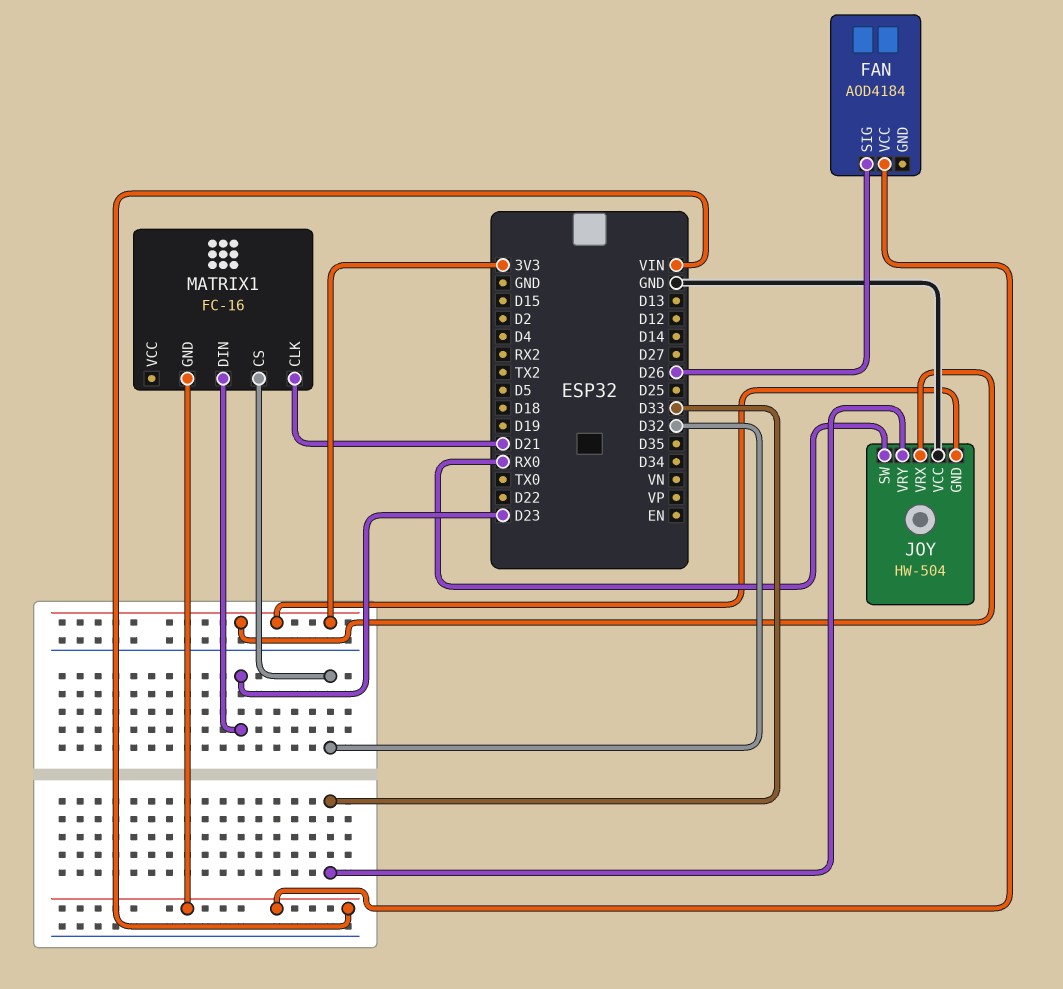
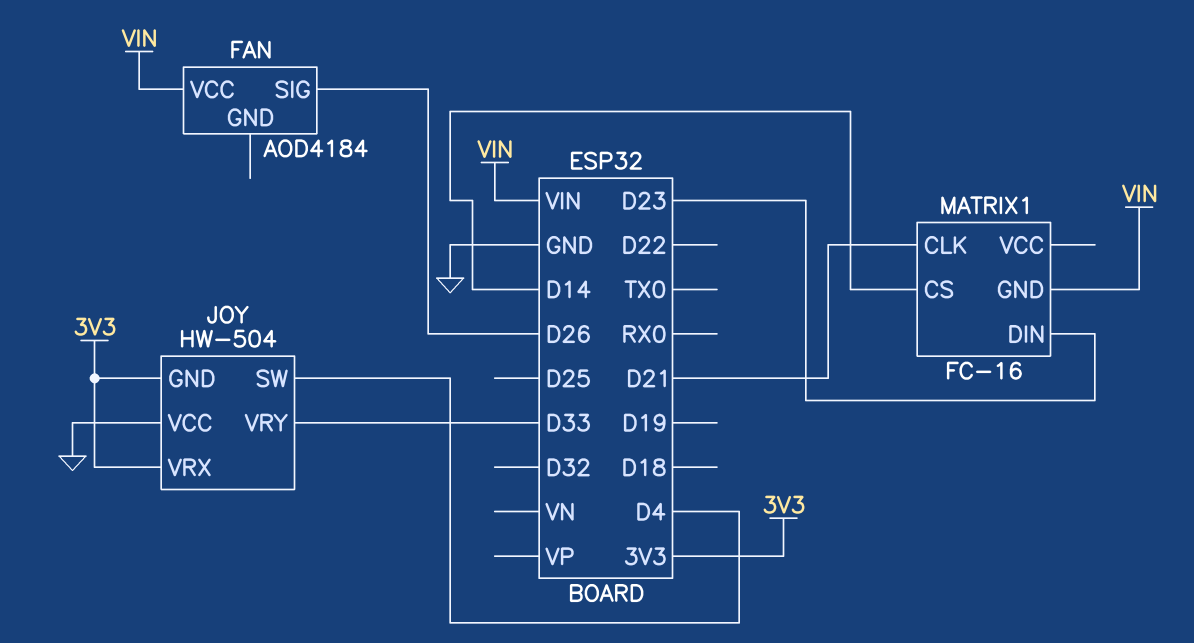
JOY pin SW: RX0 -> D4
MATRIX1 pin CS: D32 -> D14

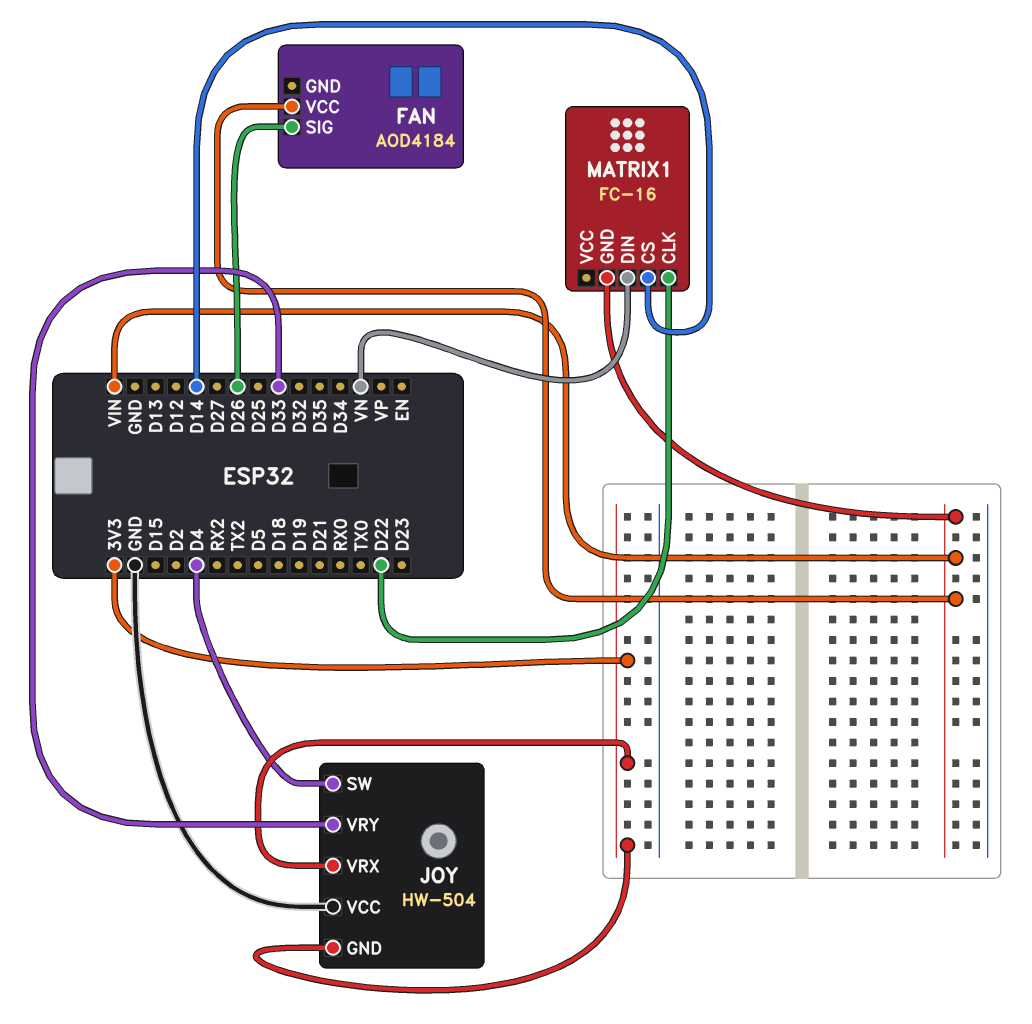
MATRIX1 pin CLK: D21 -> D22
MATRIX1 pin DIN: D23 -> VN

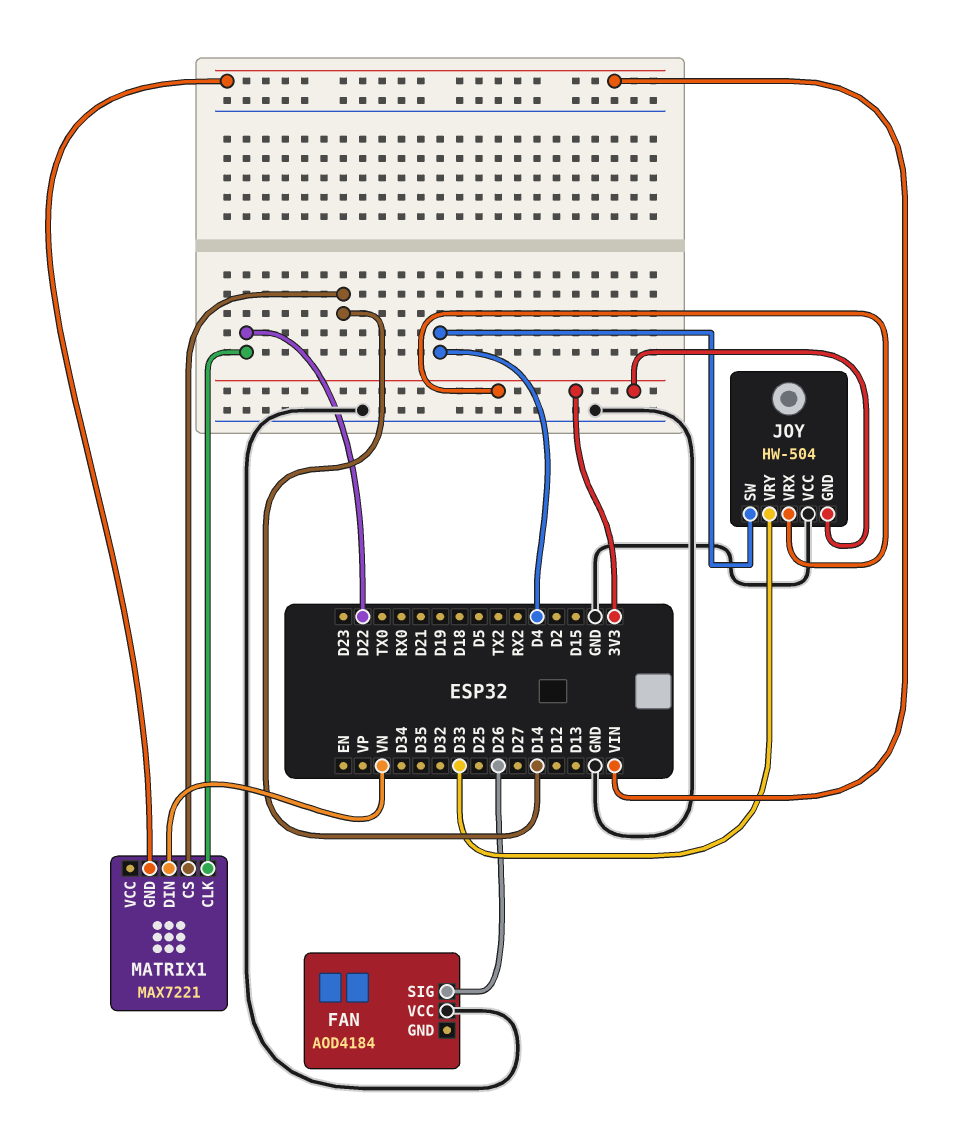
FAN pin VCC: VIN -> GND
MATRIX1: FC-16 -> MAX7221

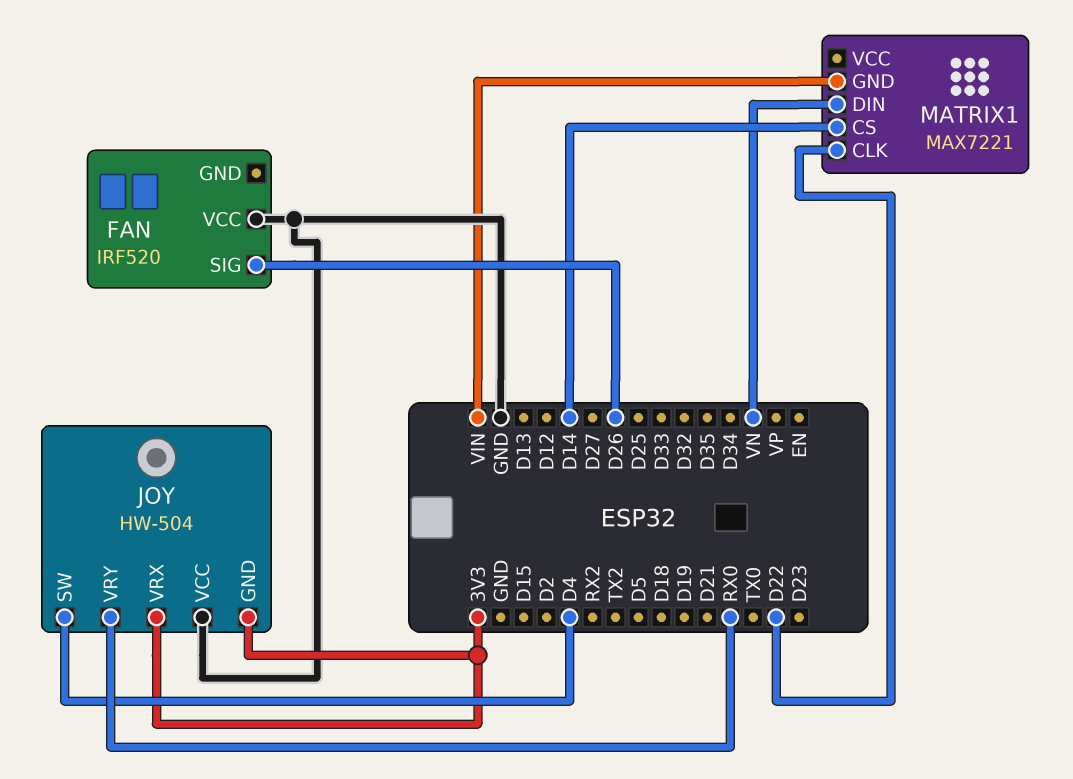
FAN: AOD4184 -> IRF520
JOY pin VRY: D33 -> RX0

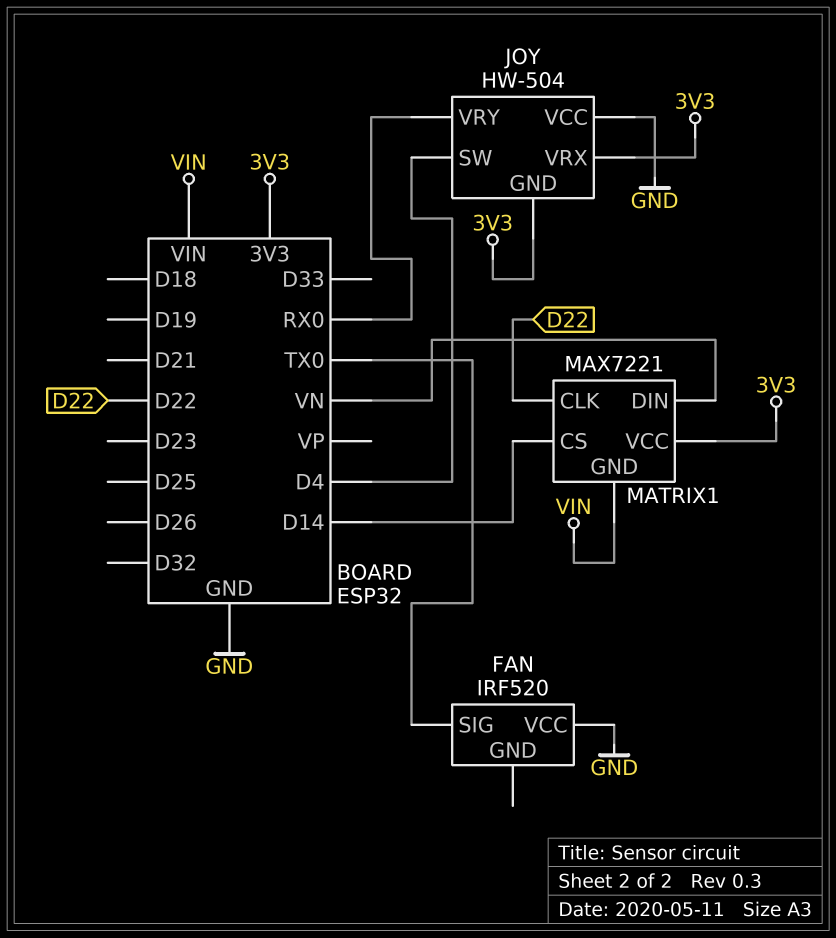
FAN pin SIG: D26 -> TX0
MATRIX1 pin VCC: none -> 3V3

